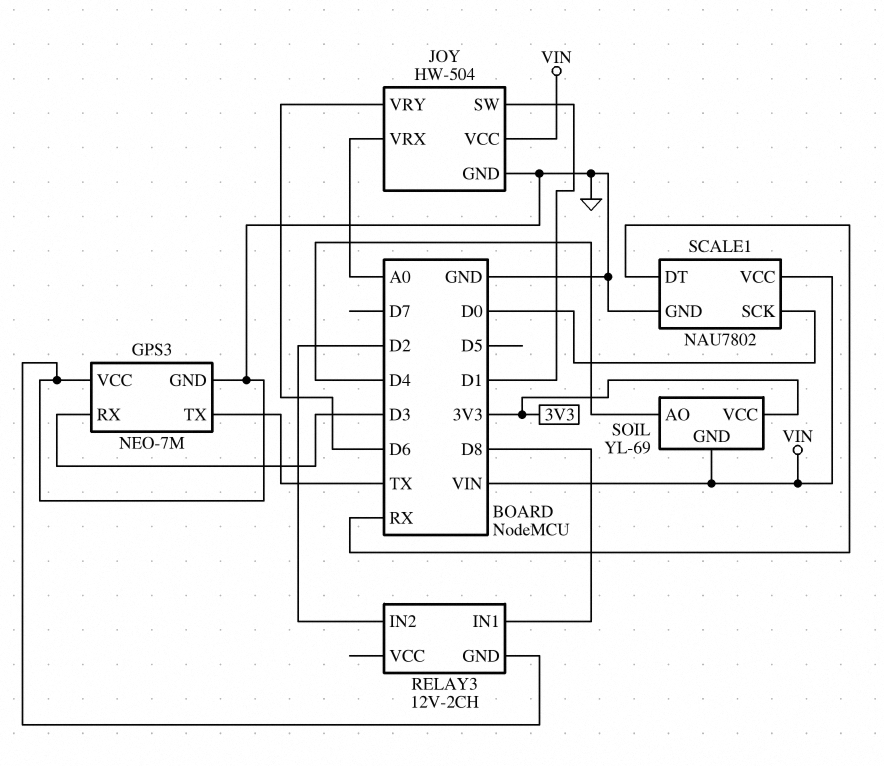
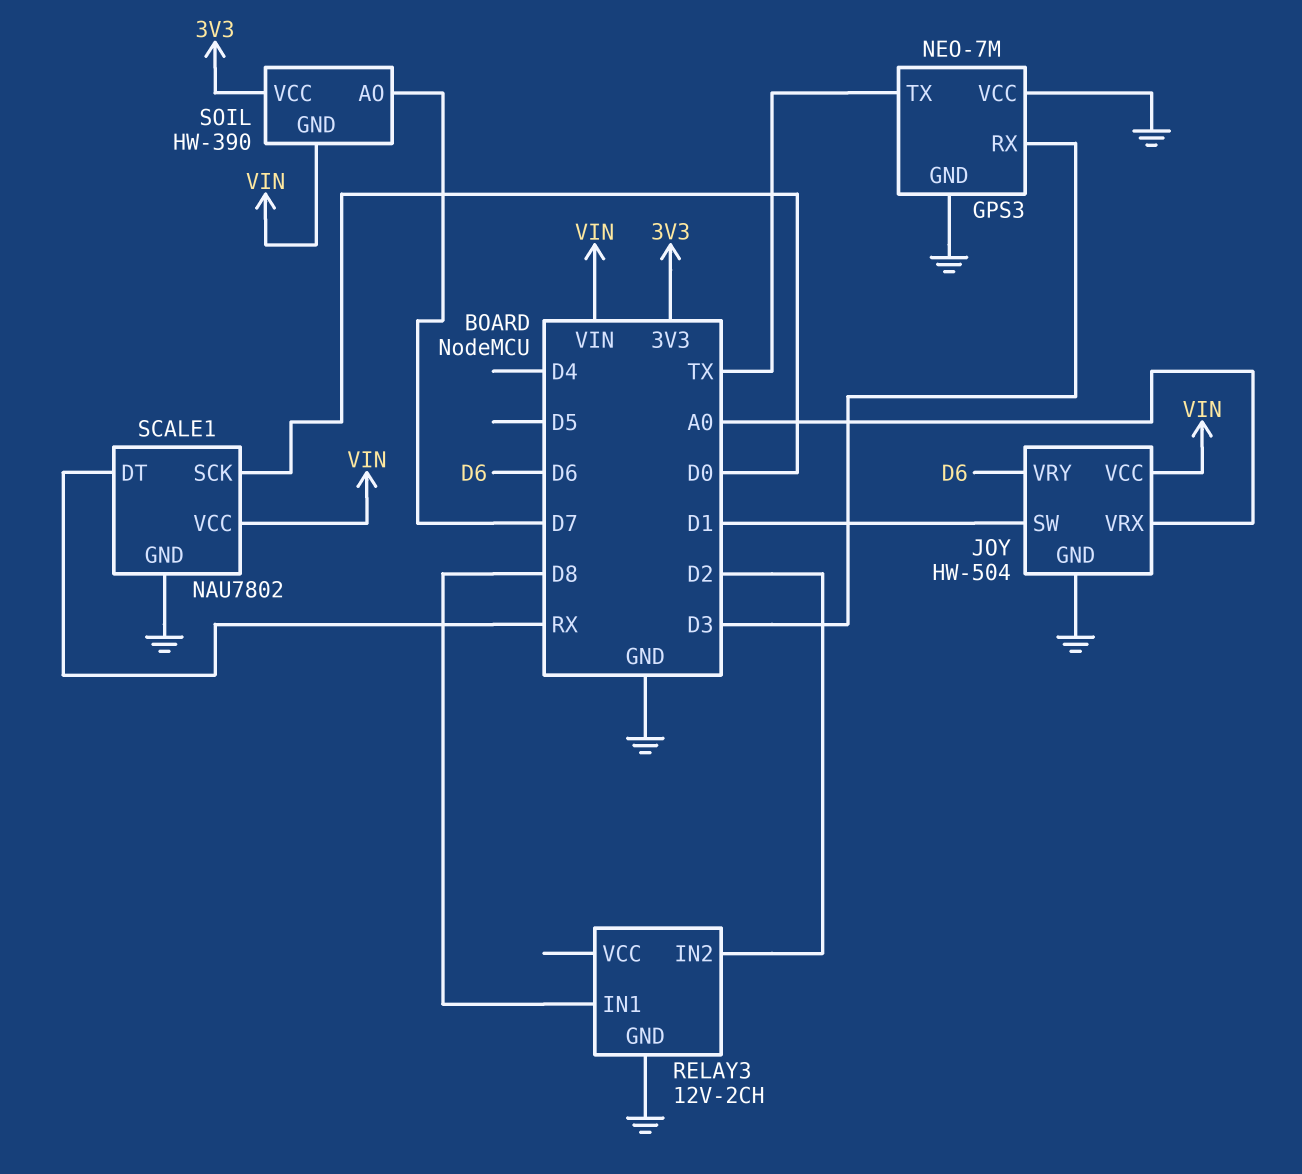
SOIL: YL-69 -> HW-390
SOIL pin AO: D4 -> D7

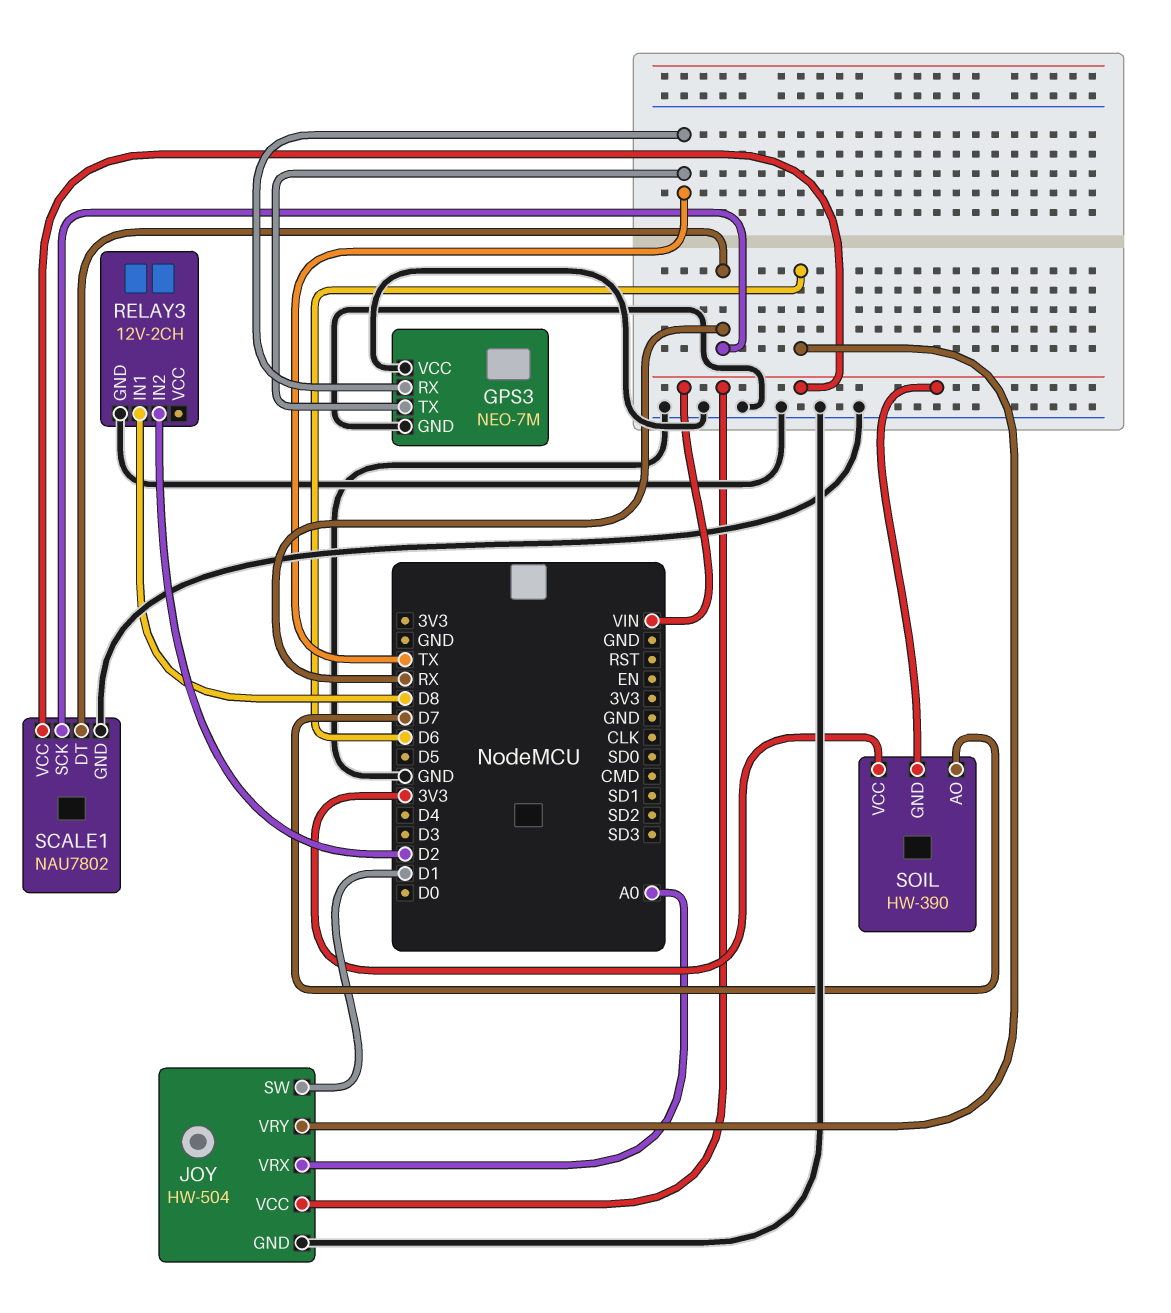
GPS3 pin RX: D3 -> TX
SCALE1 pin SCK: D0 -> RX

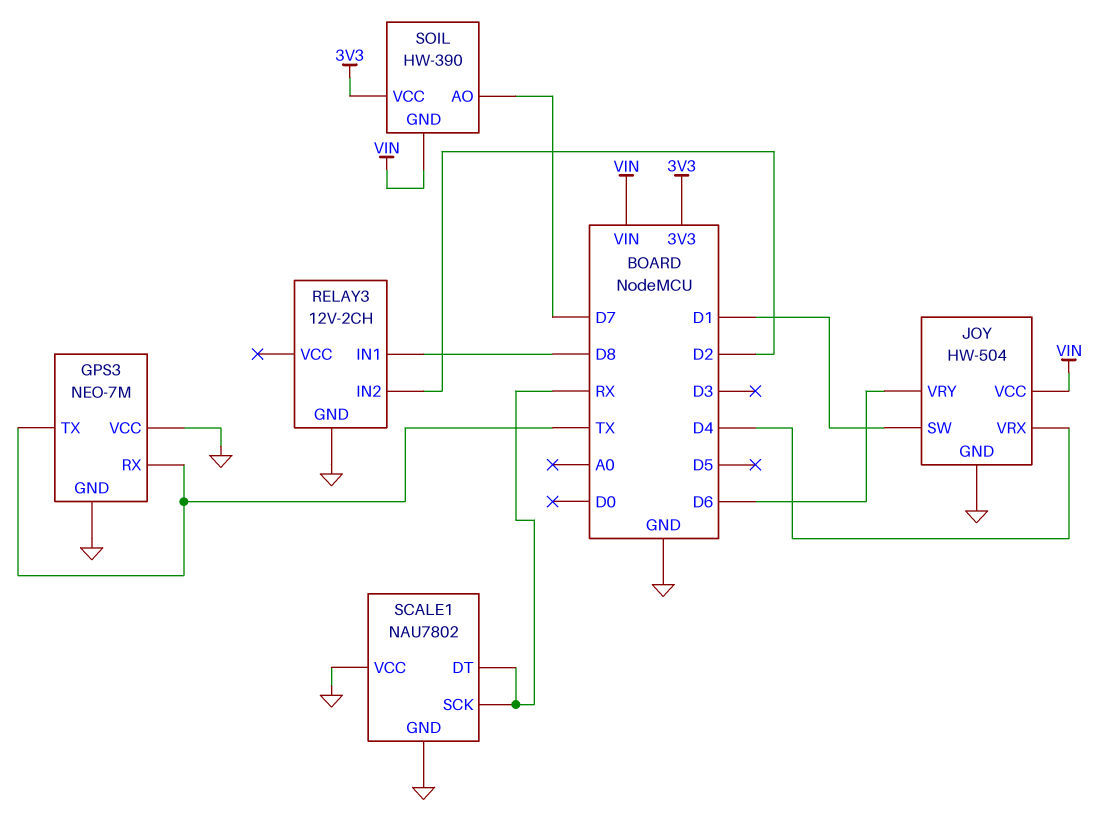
JOY pin VRX: A0 -> D4
SCALE1 pin VCC: VIN -> GND

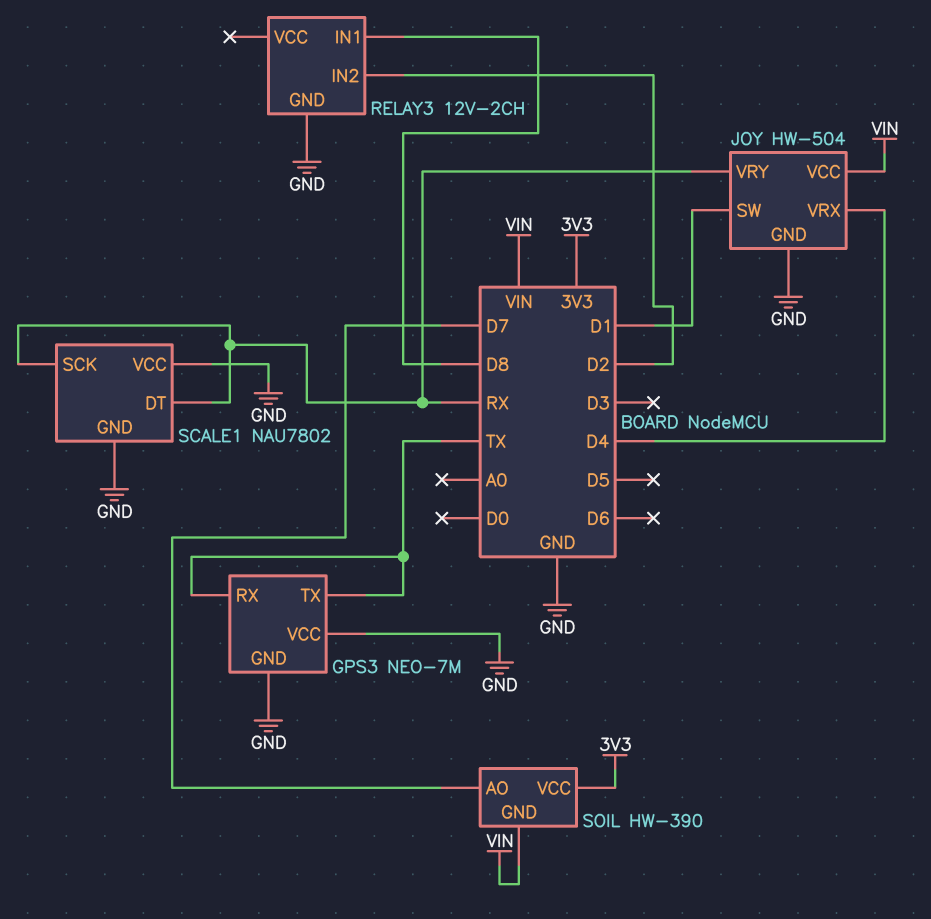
JOY pin VRY: D6 -> RX

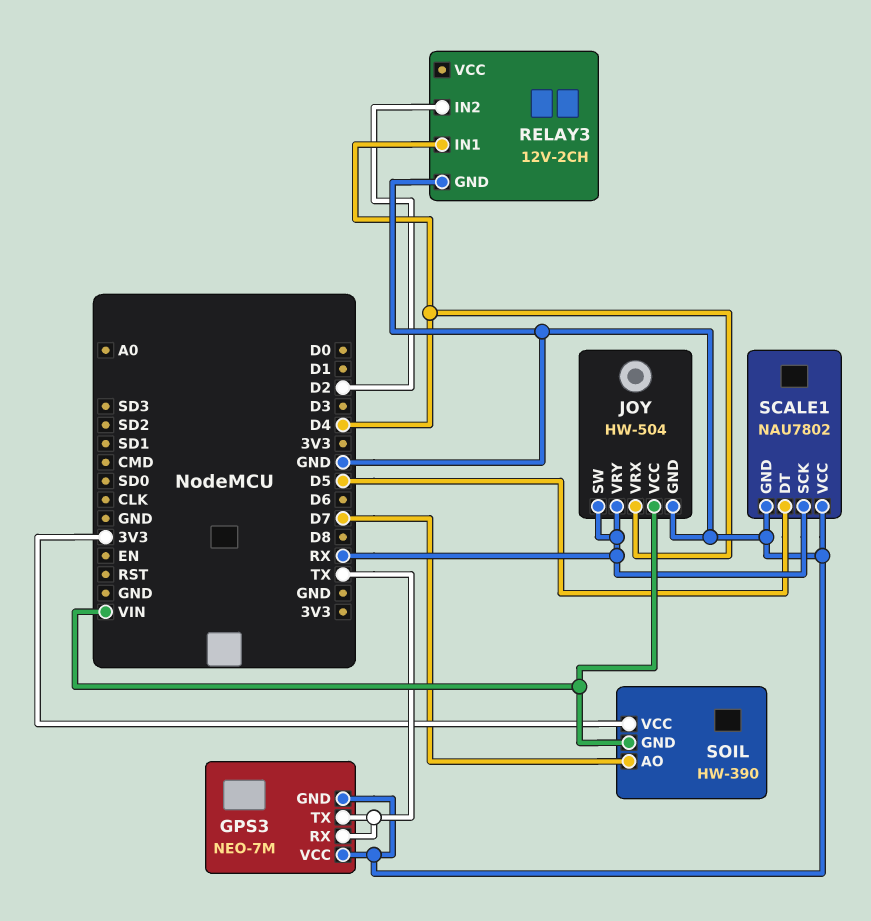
JOY pin SW: D1 -> RX
RELAY3 pin IN1: D8 -> D4
SCALE1 pin DT: RX -> D5

